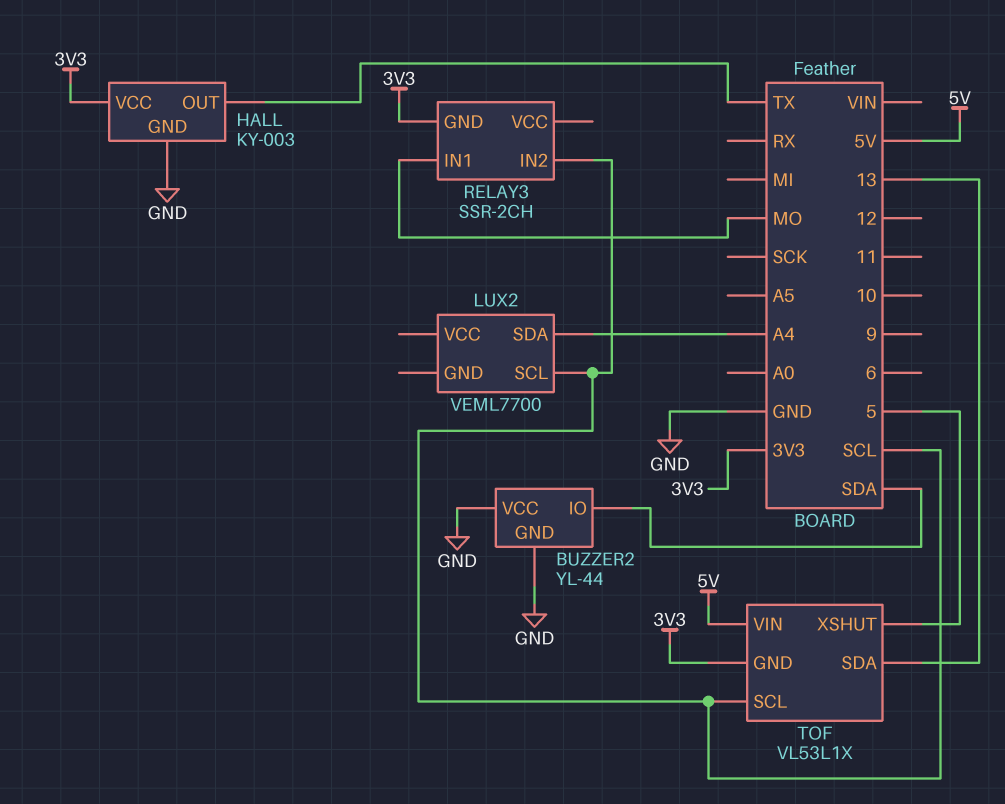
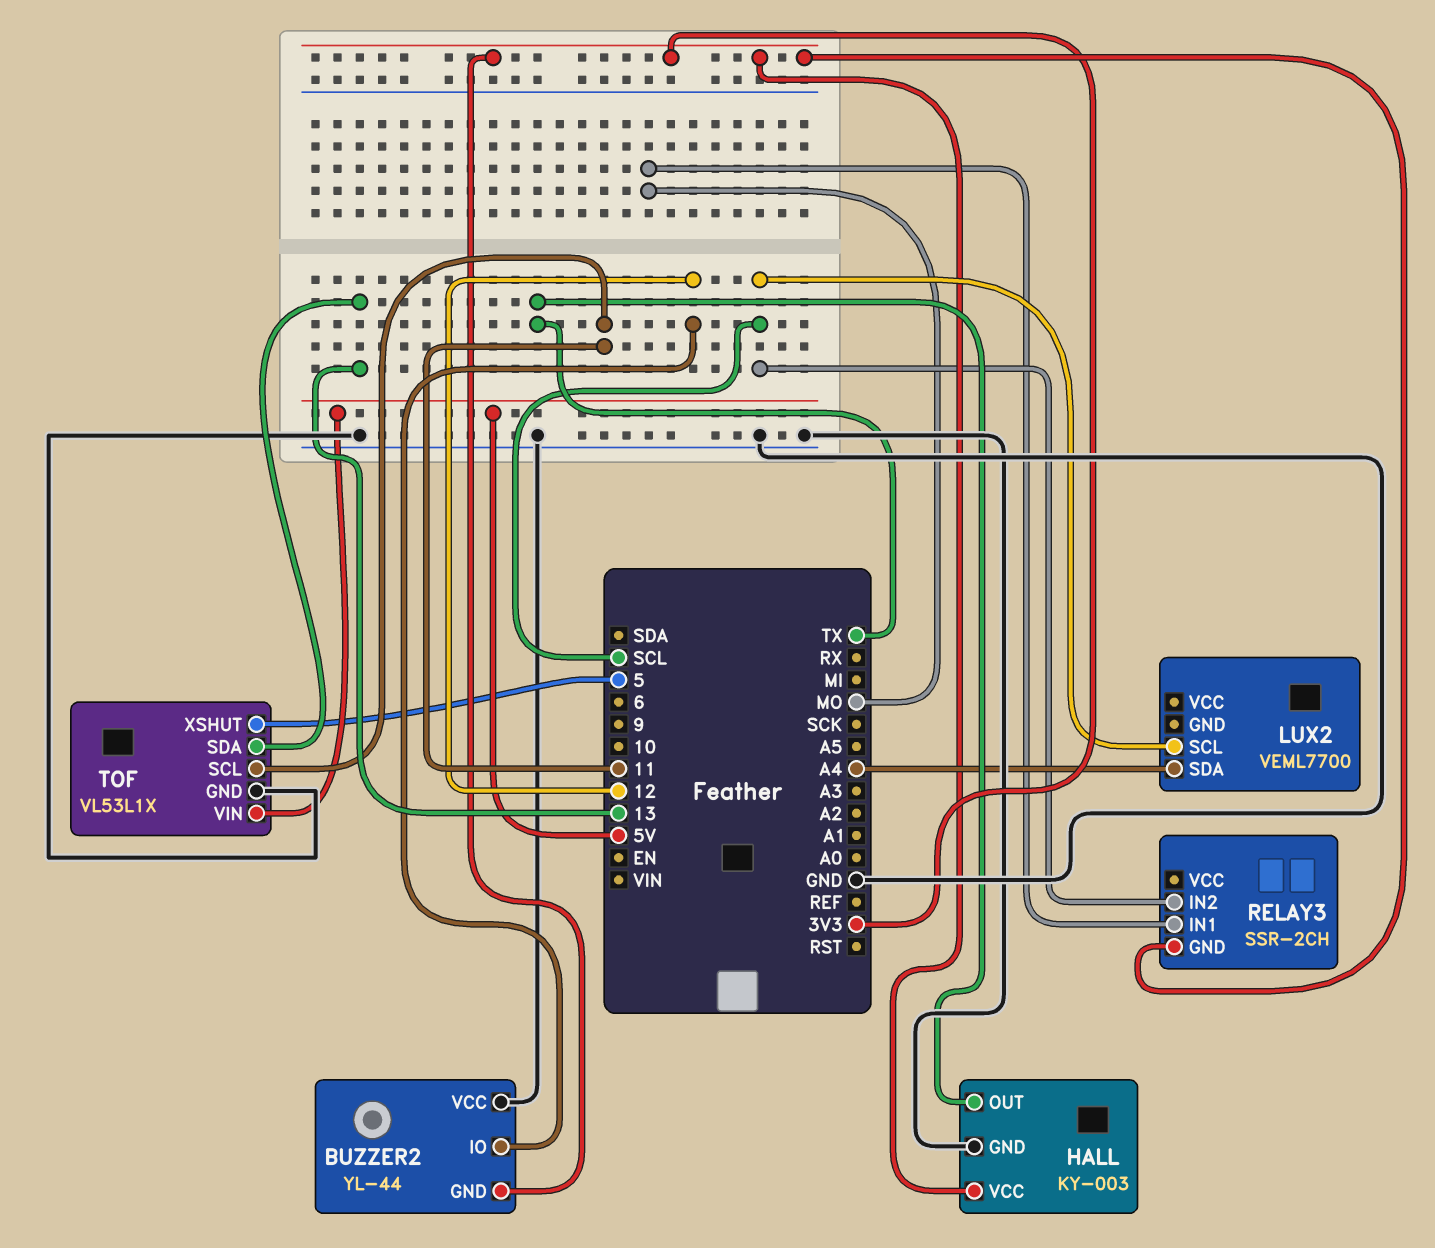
BUZZER2 pin GND: GND -> 3V3
BUZZER2 pin IO: SDA -> 12
TOF pin GND: 3V3 -> GND
TOF pin SCL: SCL -> 11

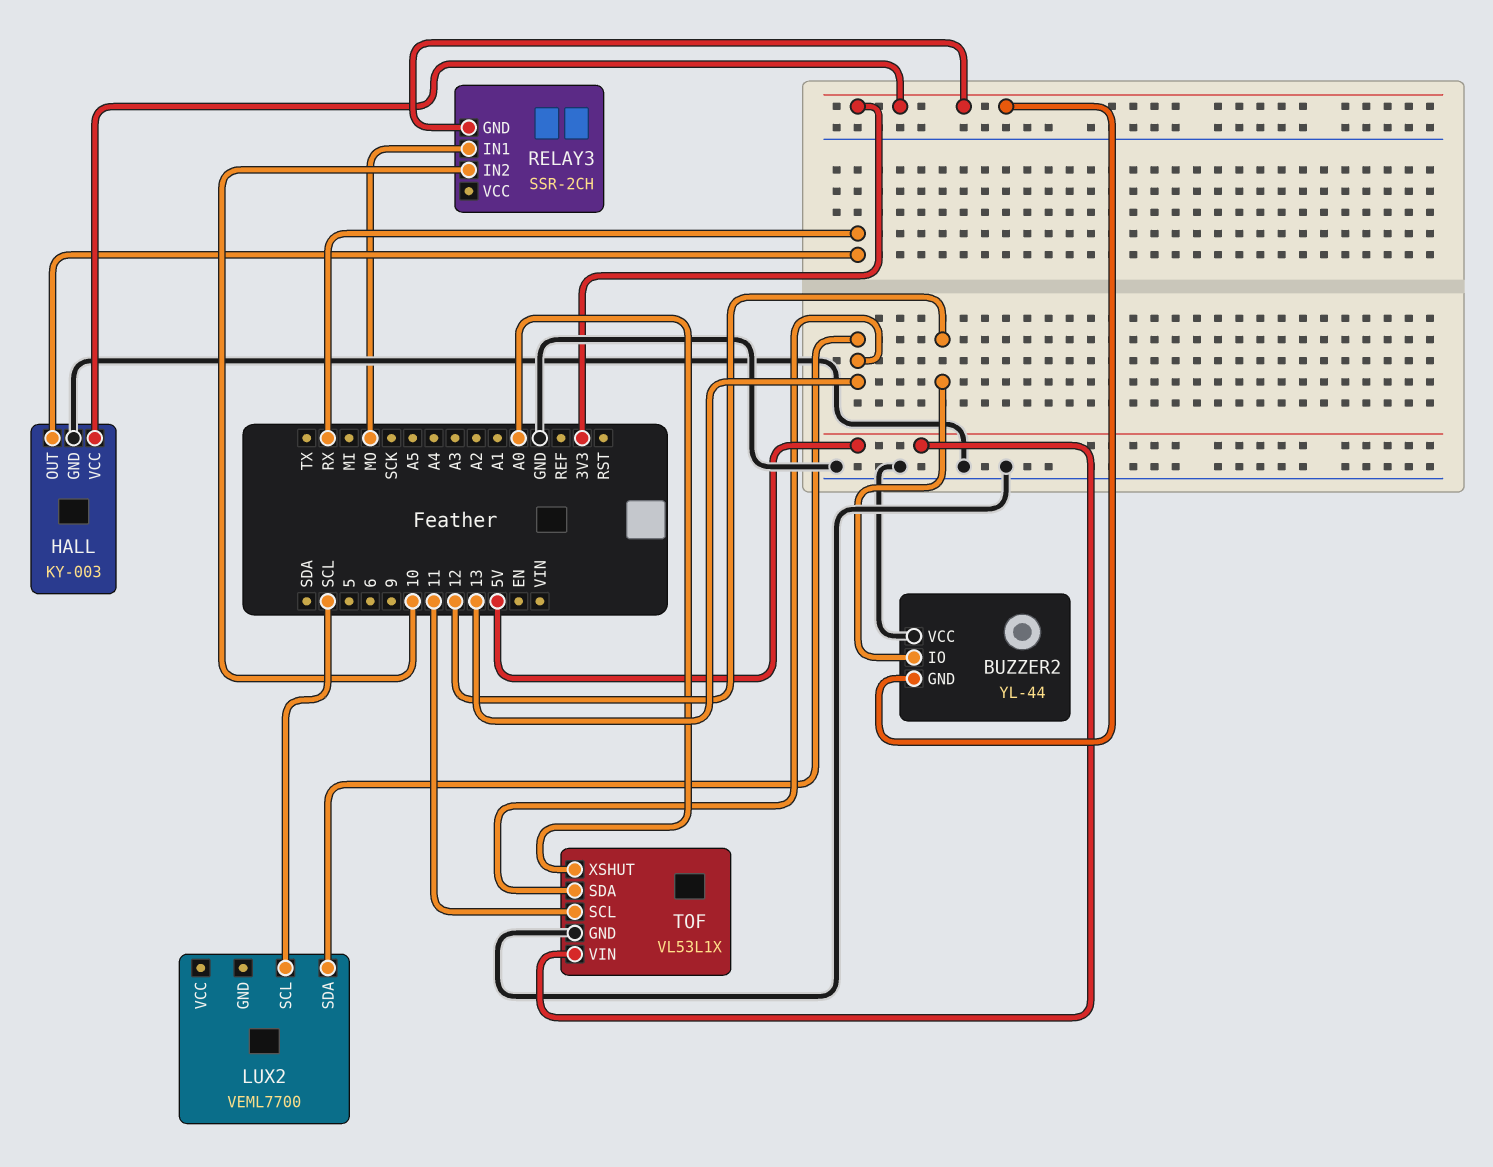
HALL pin OUT: TX -> RX
LUX2 pin SDA: A4 -> 13
RELAY3 pin IN2: SCL -> 10
TOF pin XSHUT: 5 -> A0

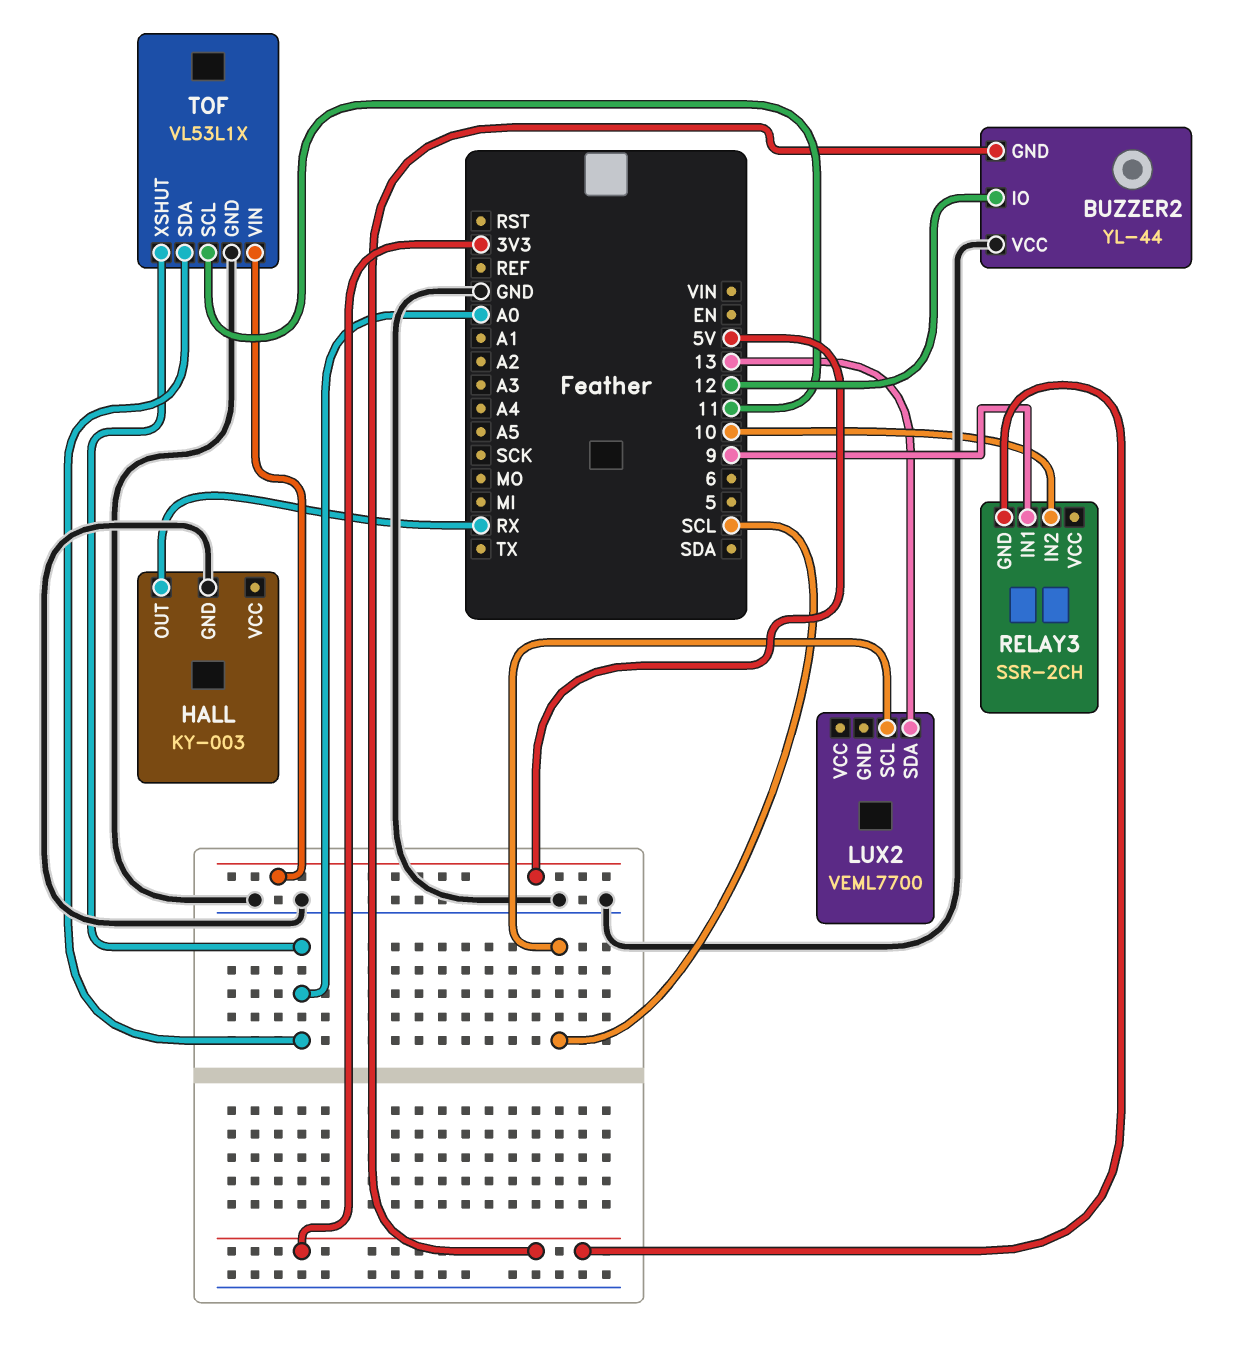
HALL pin VCC: 3V3 -> none
RELAY3 pin IN1: MO -> 9
TOF pin SDA: 13 -> A0

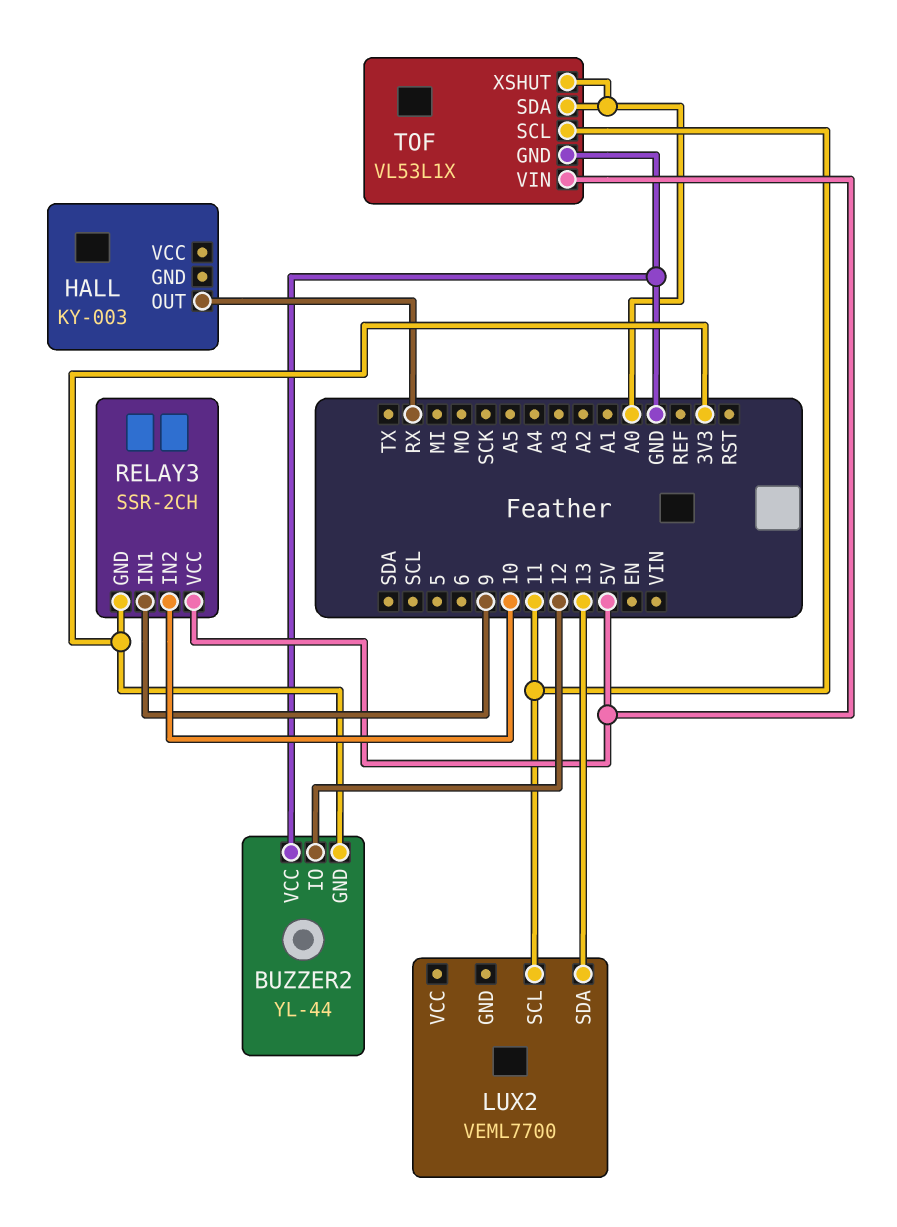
HALL pin GND: GND -> none
LUX2 pin SCL: SCL -> 11
RELAY3 pin VCC: none -> 5V

